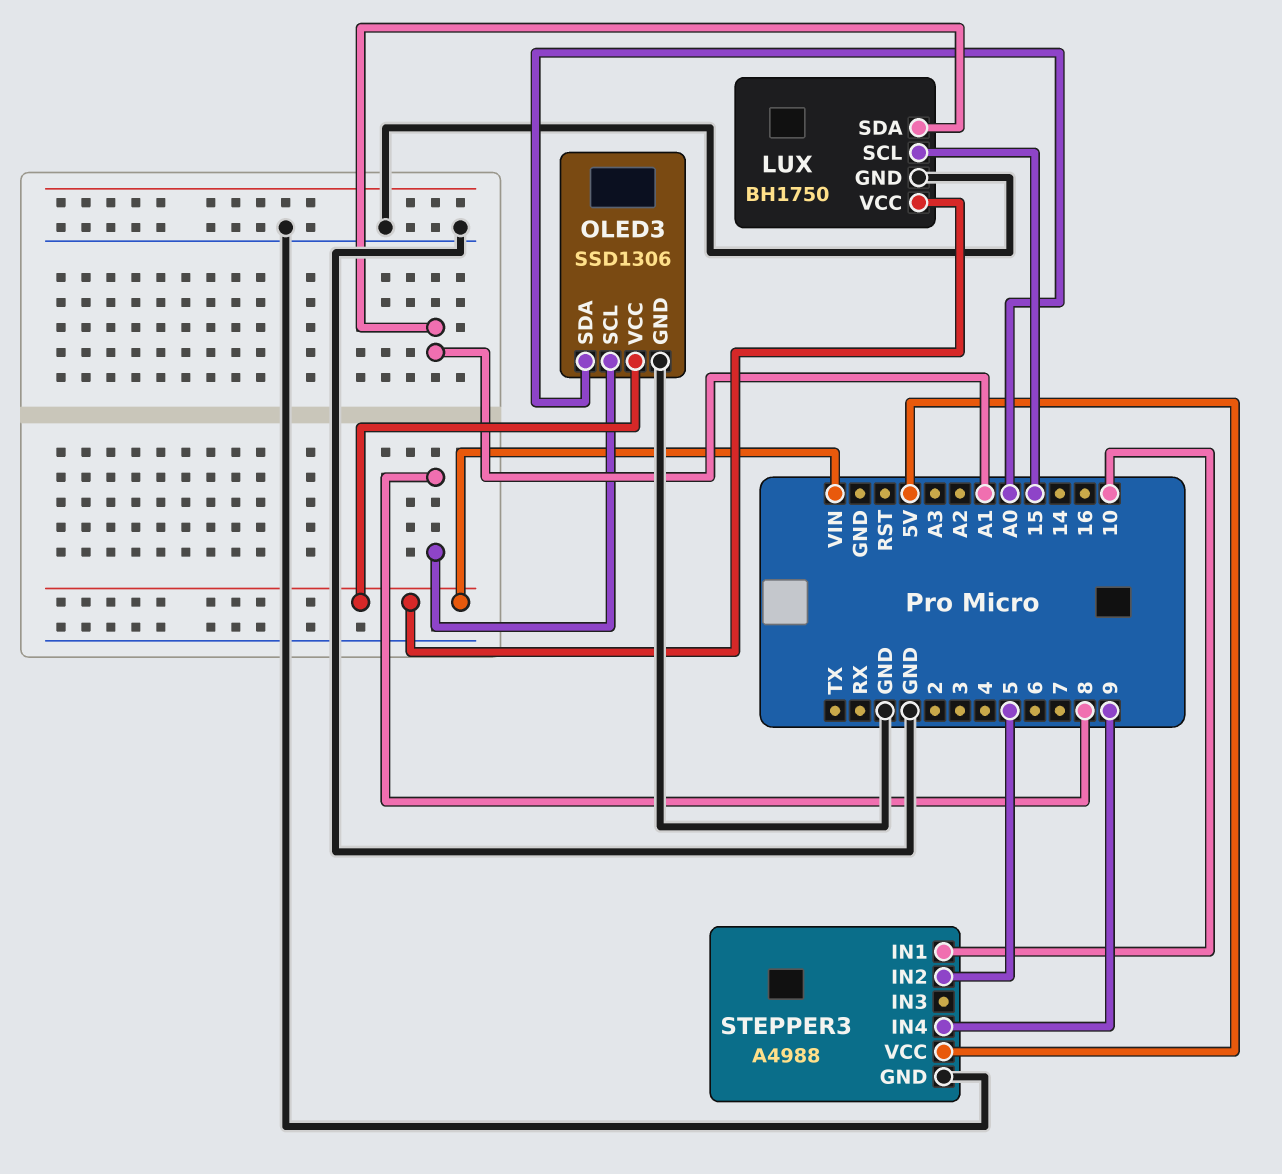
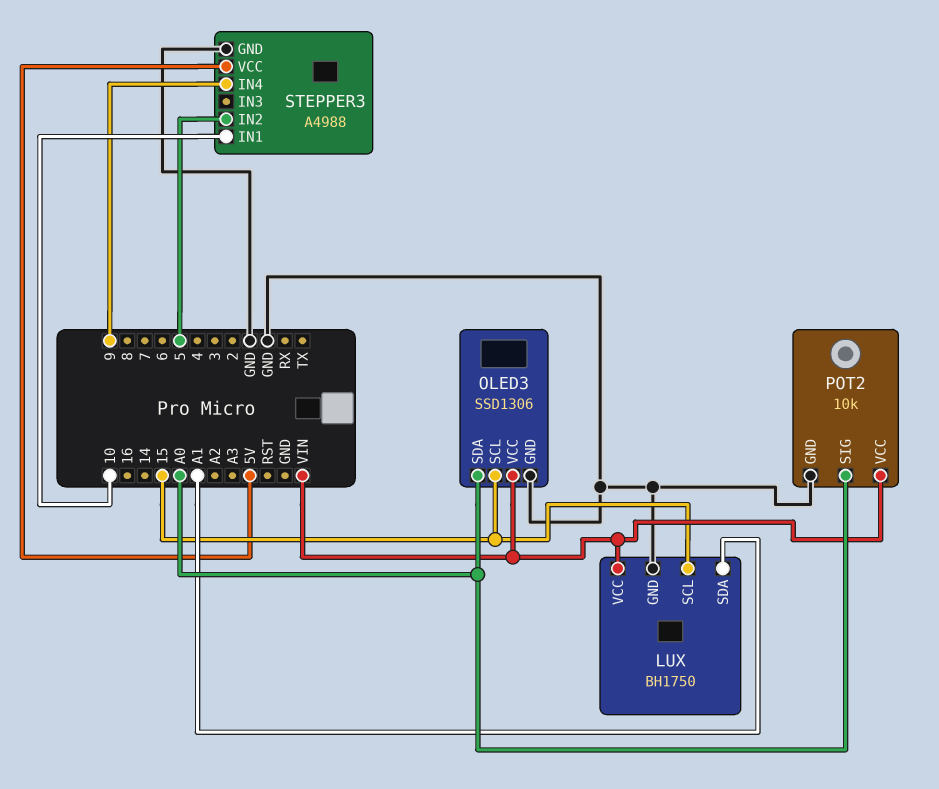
OLED3 pin SCL: 8 -> 15
POT2: none -> 10k
POT2 pin GND: none -> GND
POT2 pin SIG: none -> A0
POT2 pin VCC: none -> VIN

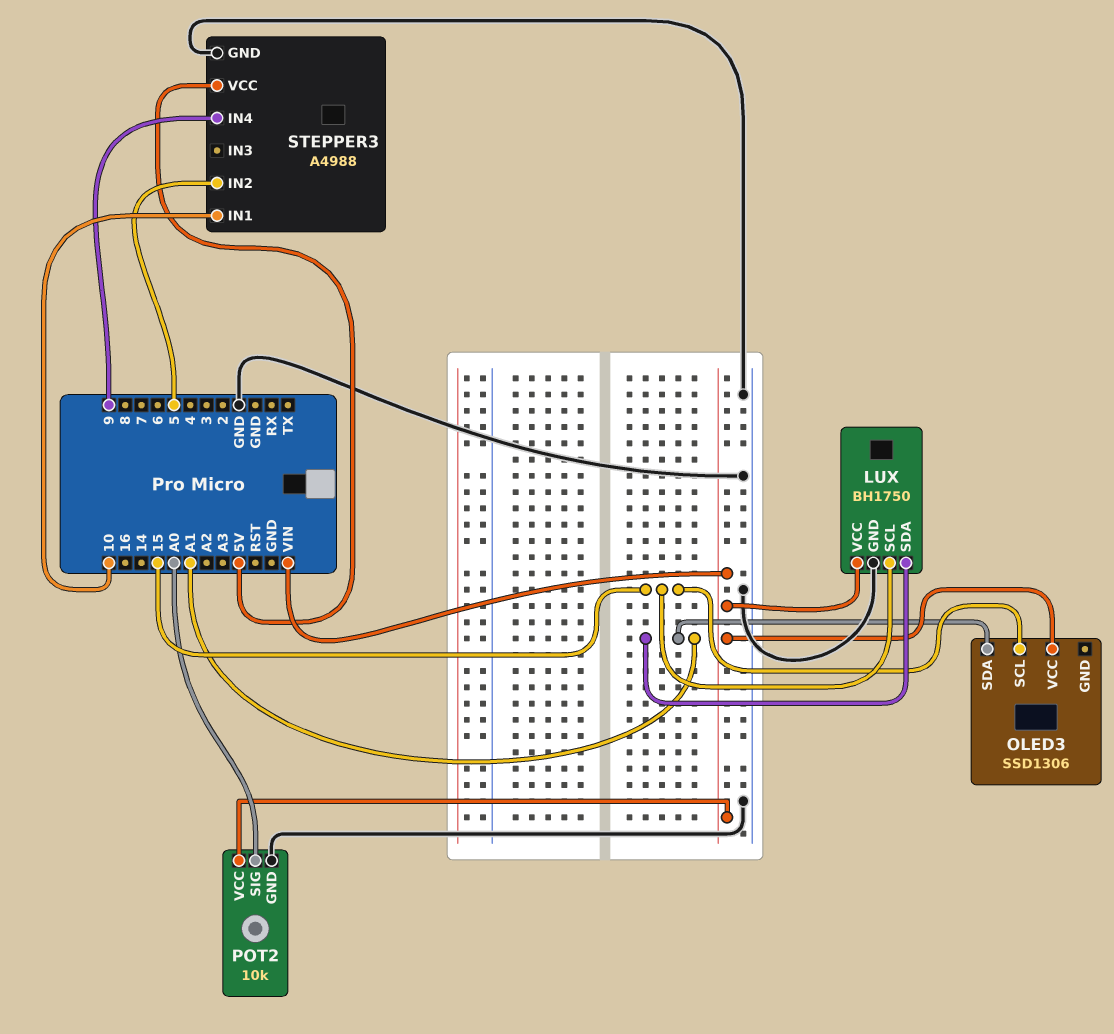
OLED3 pin GND: GND -> none
OLED3 pin SDA: A0 -> A1

